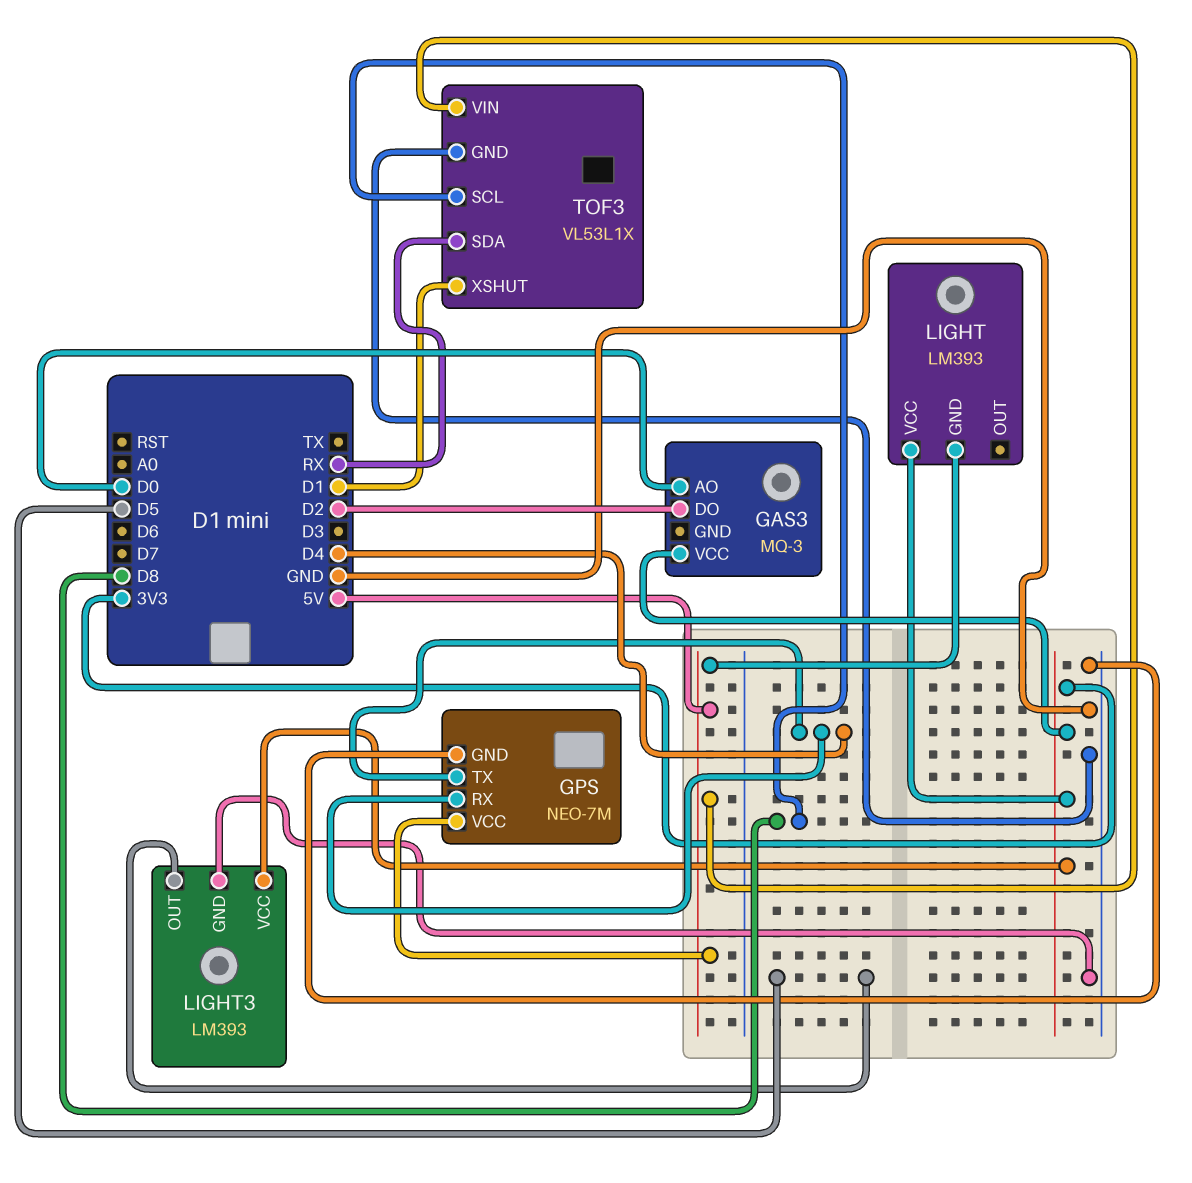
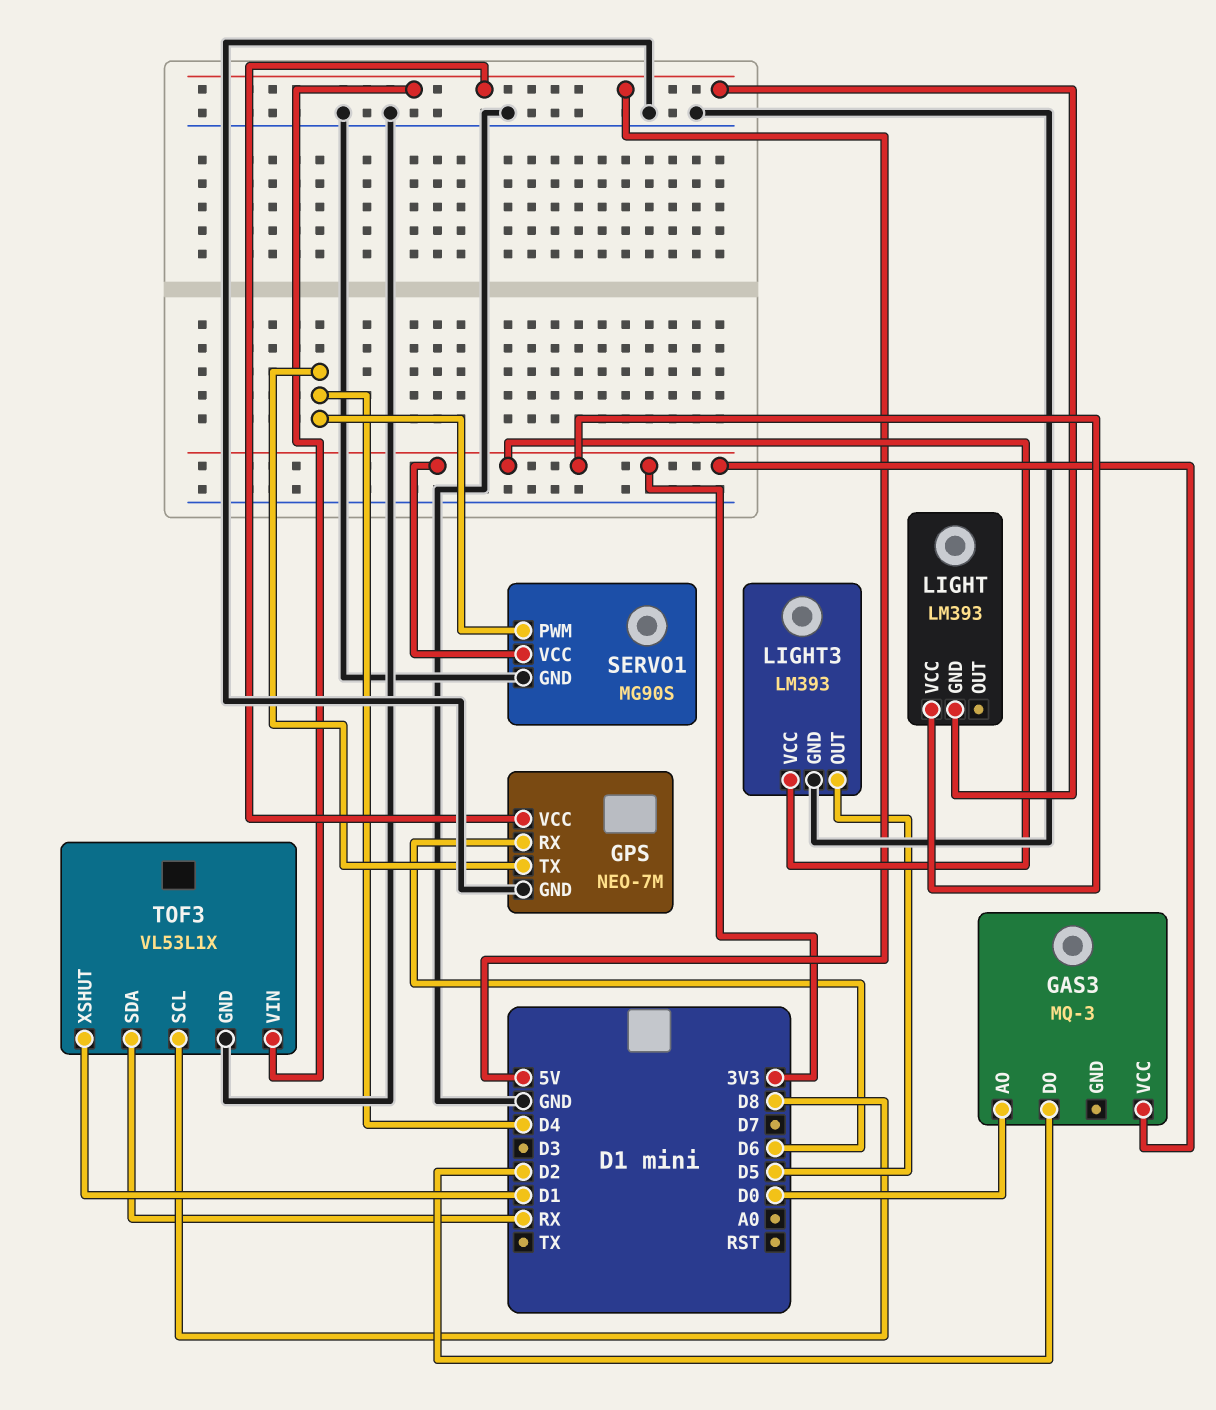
GPS pin RX: D4 -> D6
SERVO1: none -> MG90S
SERVO1 pin GND: none -> GND
SERVO1 pin PWM: none -> D4
SERVO1 pin VCC: none -> 3V3

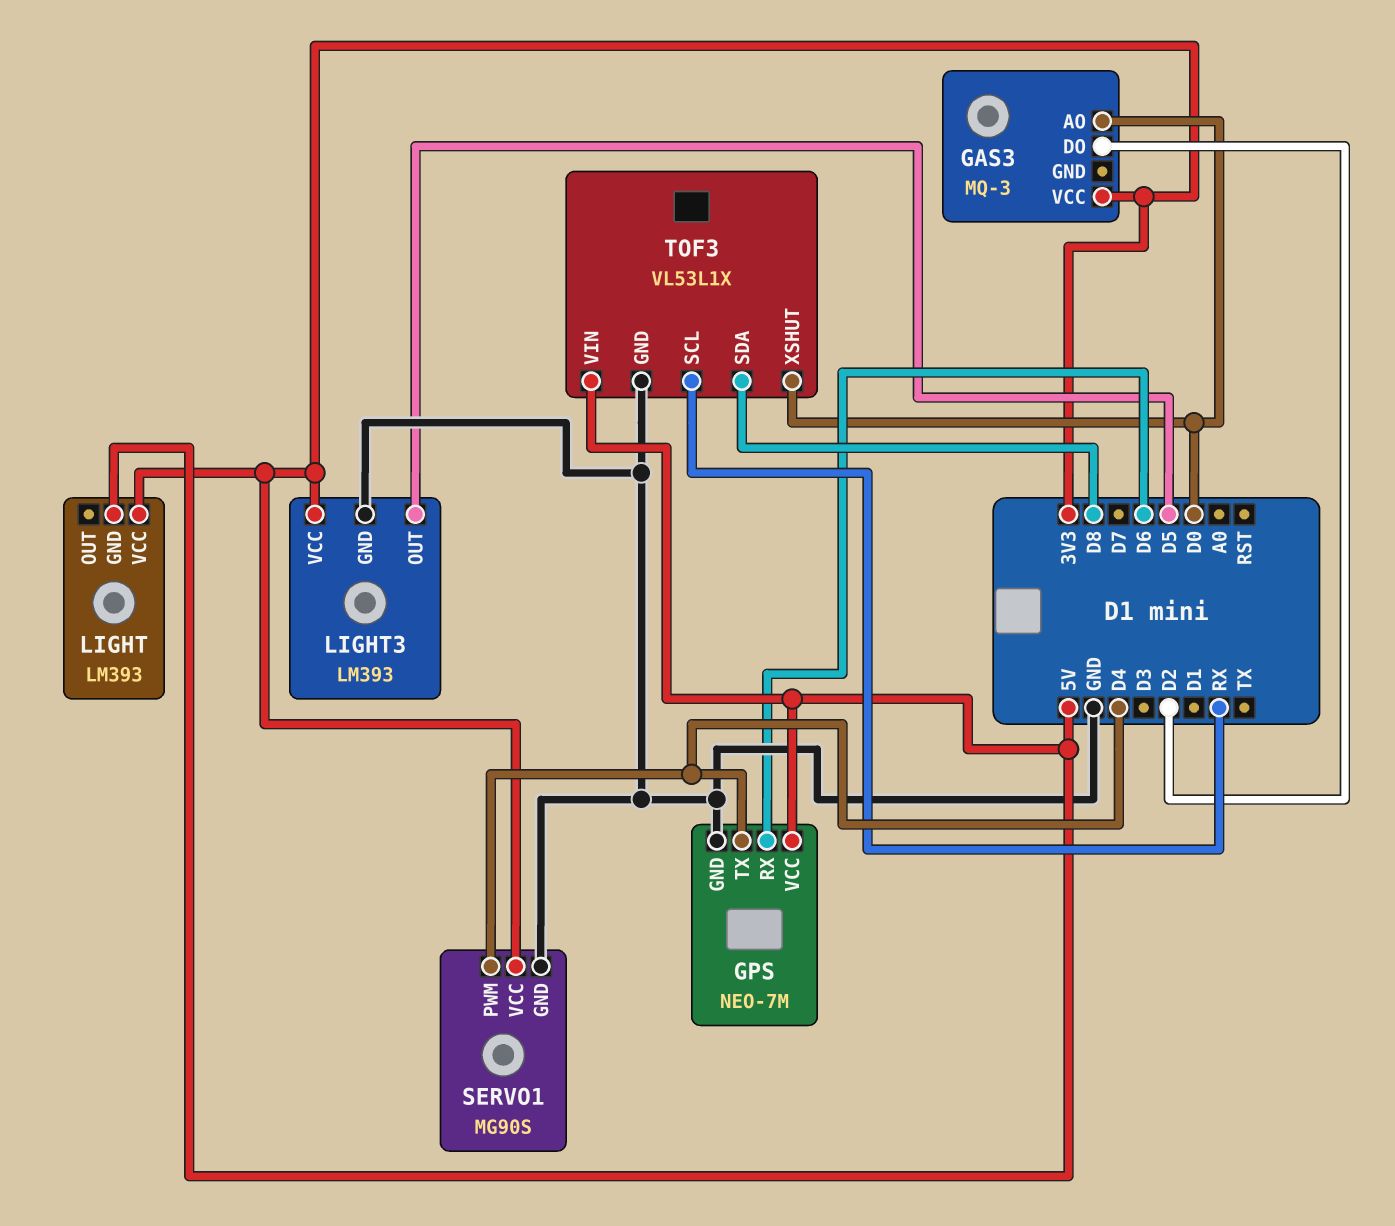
TOF3 pin SCL: D8 -> RX
TOF3 pin SDA: RX -> D8
TOF3 pin XSHUT: D1 -> D0

